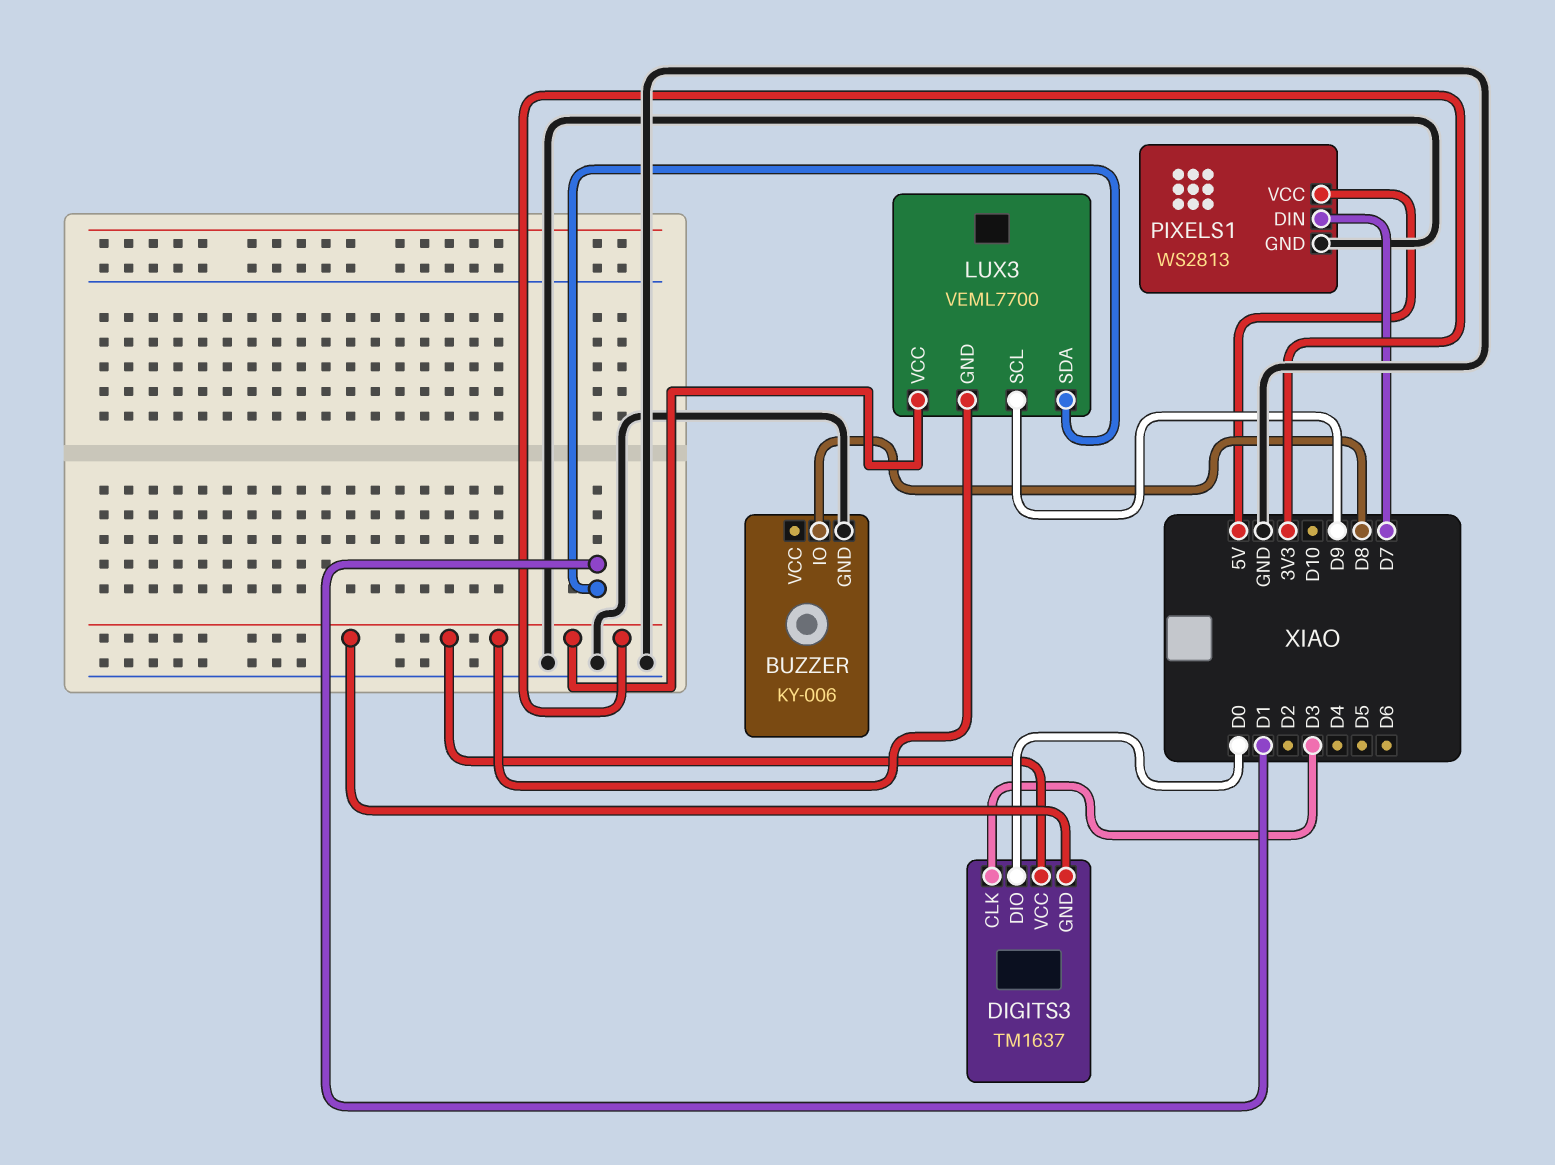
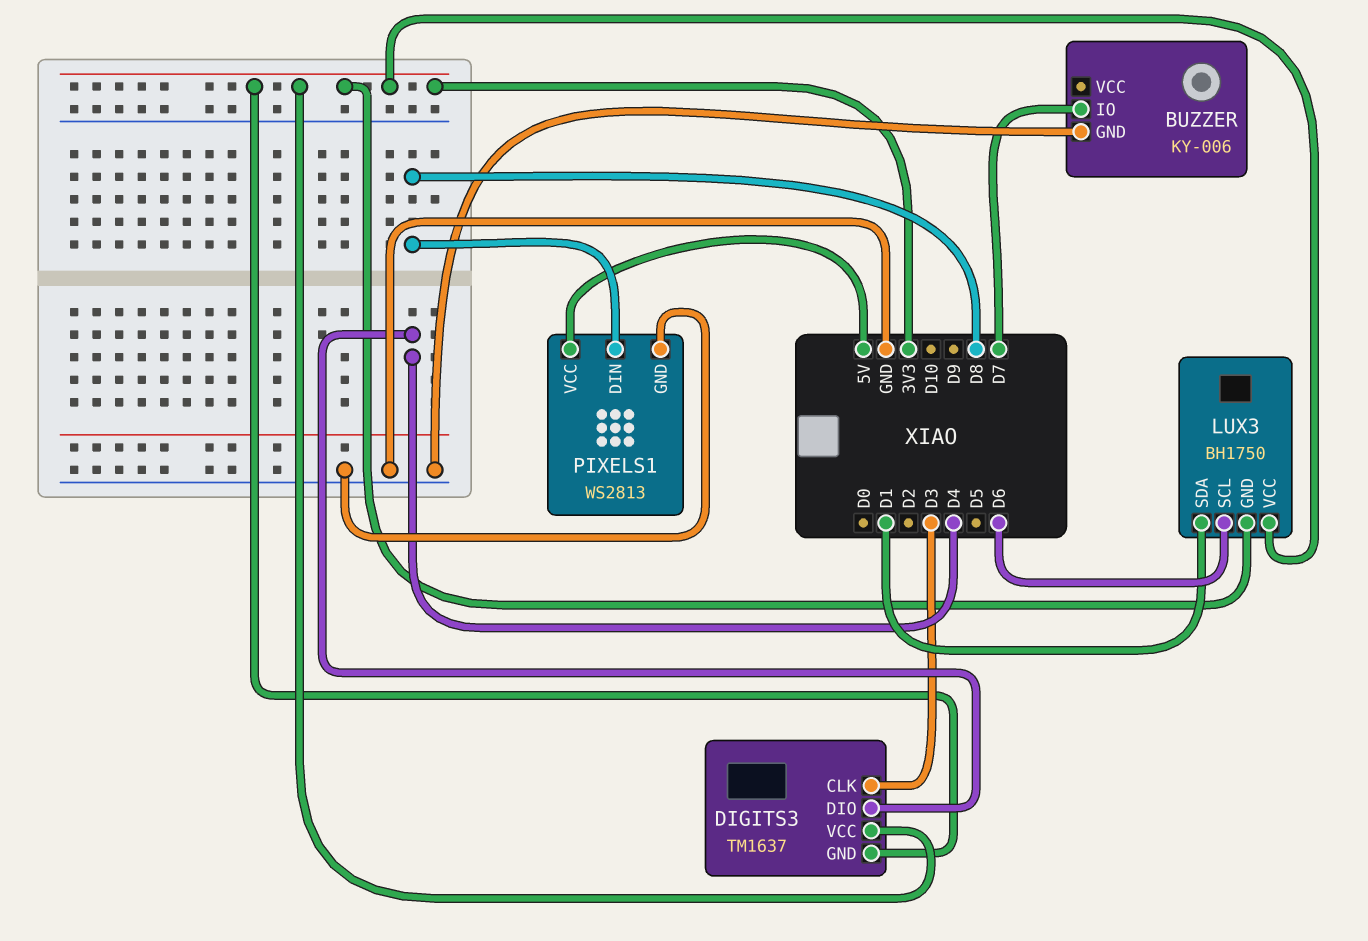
BUZZER pin IO: D8 -> D7
DIGITS3 pin DIO: D0 -> D4
LUX3: VEML7700 -> BH1750
LUX3 pin SCL: D9 -> D6
PIXELS1 pin DIN: D7 -> D8

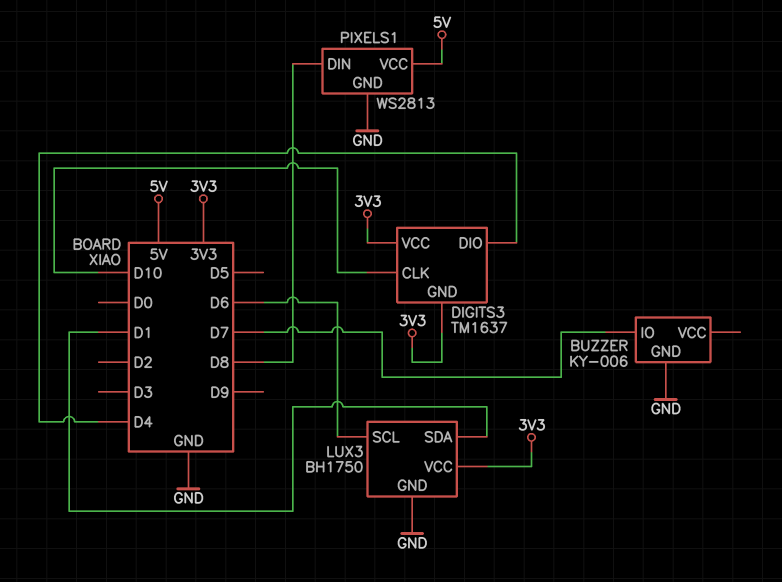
DIGITS3 pin CLK: D3 -> D10
LUX3 pin GND: 3V3 -> GND

